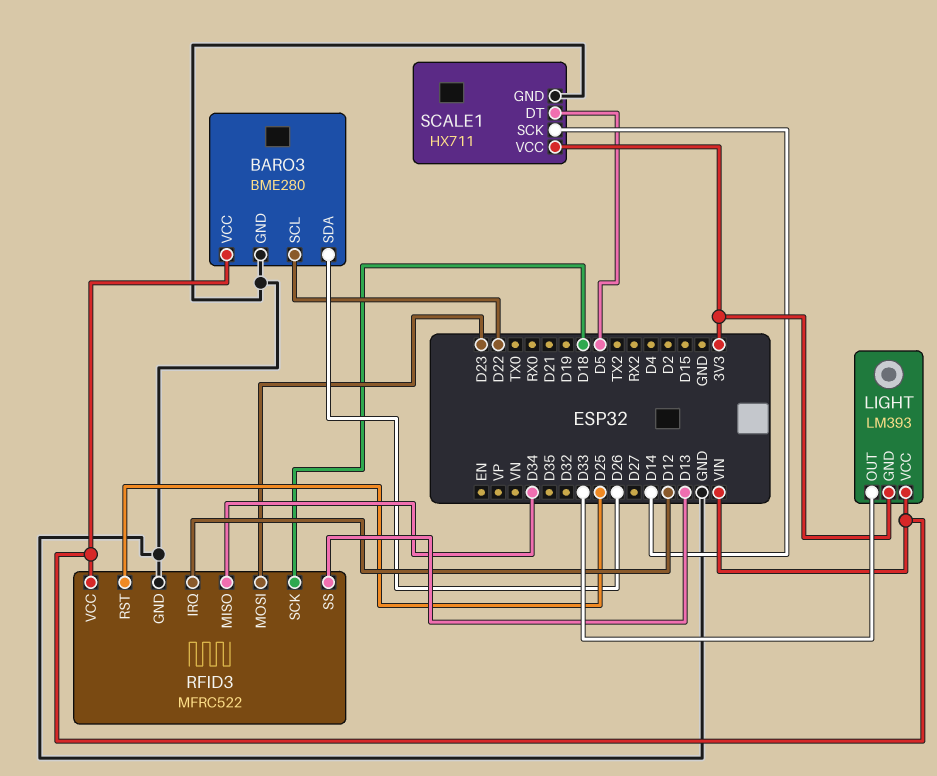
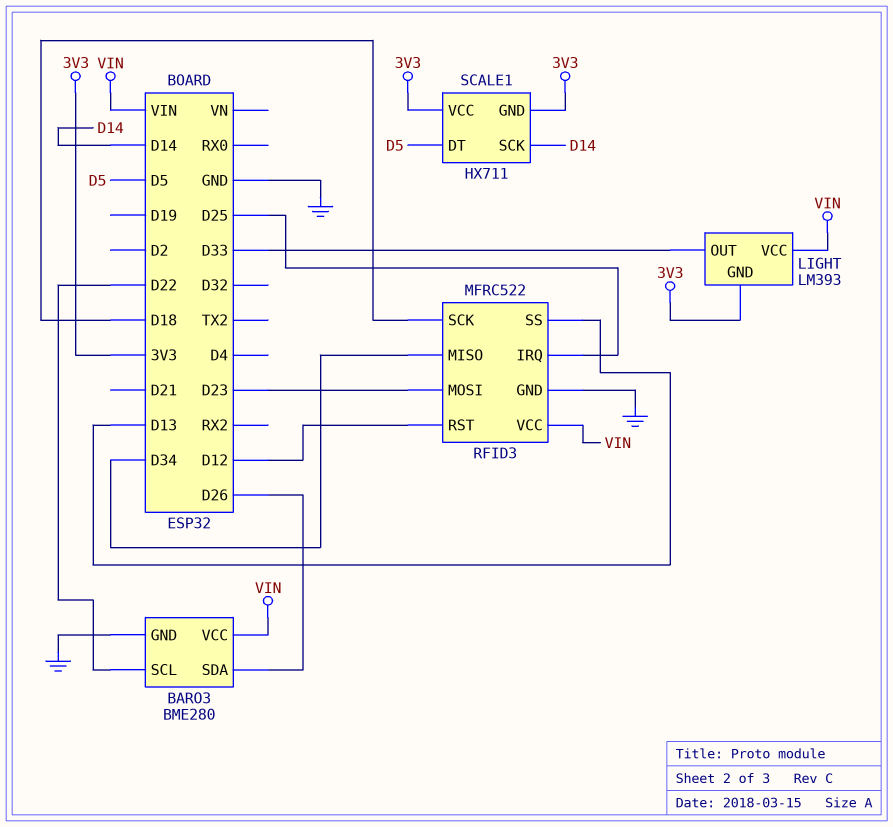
RFID3 pin IRQ: D12 -> D25
RFID3 pin RST: D25 -> D12
SCALE1 pin GND: GND -> 3V3

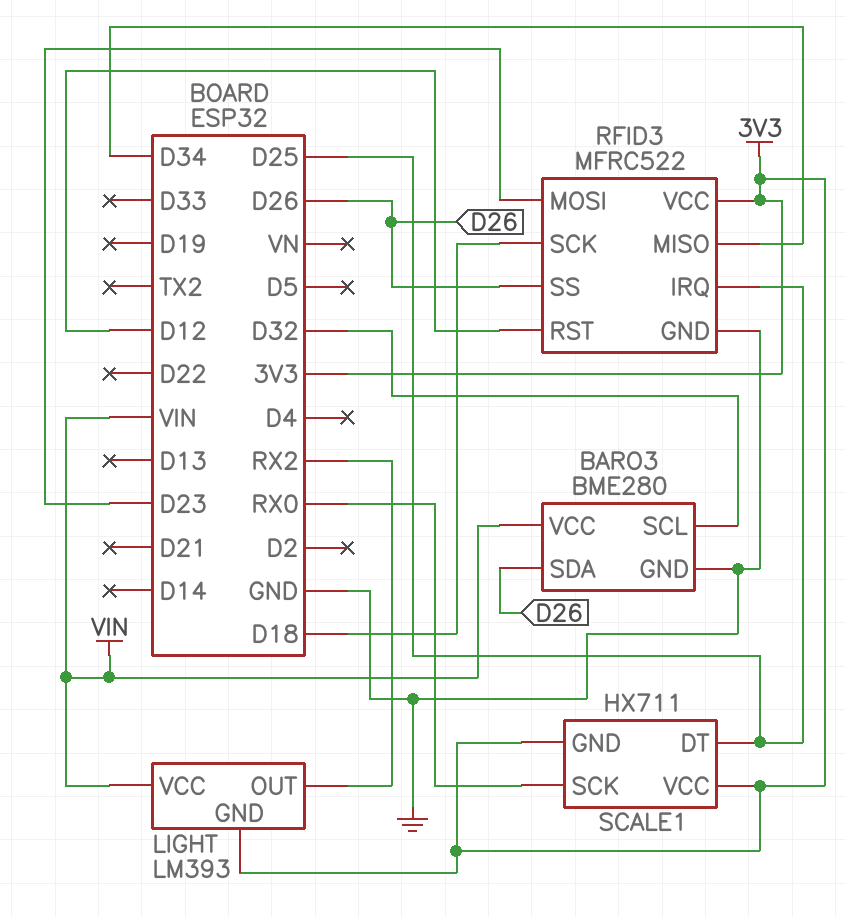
BARO3 pin SCL: D22 -> D32
LIGHT pin OUT: D33 -> RX2
RFID3 pin SS: D13 -> D26
RFID3 pin VCC: VIN -> 3V3
SCALE1 pin DT: D5 -> D25
SCALE1 pin SCK: D14 -> RX0

